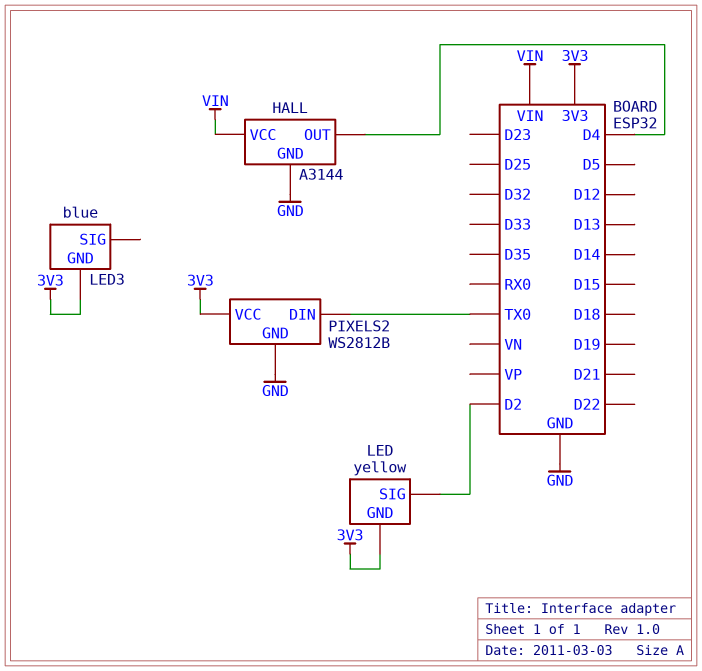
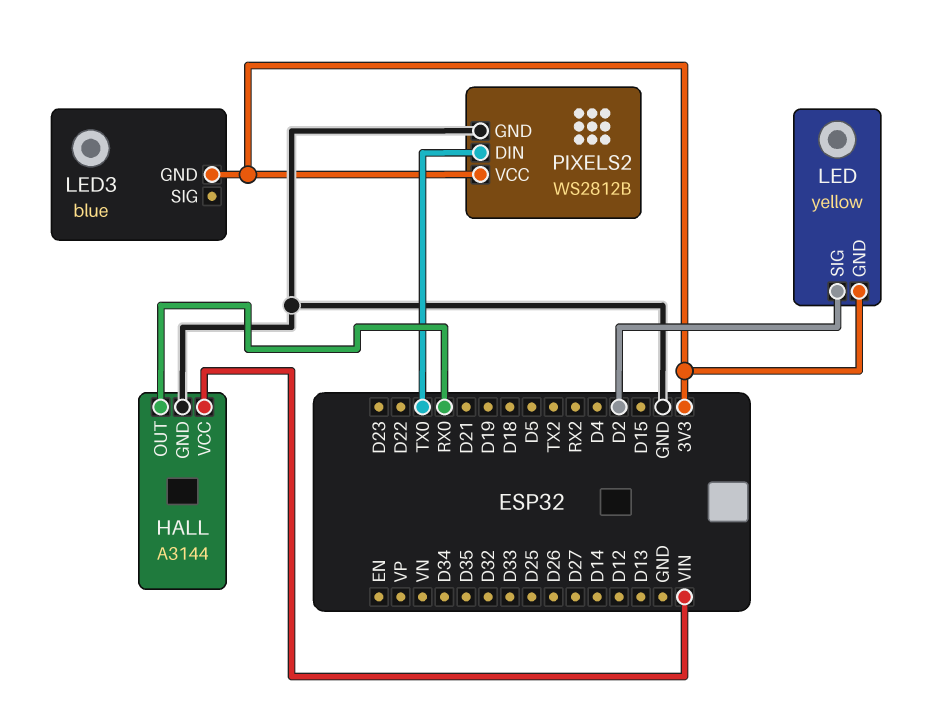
HALL pin OUT: D4 -> RX0

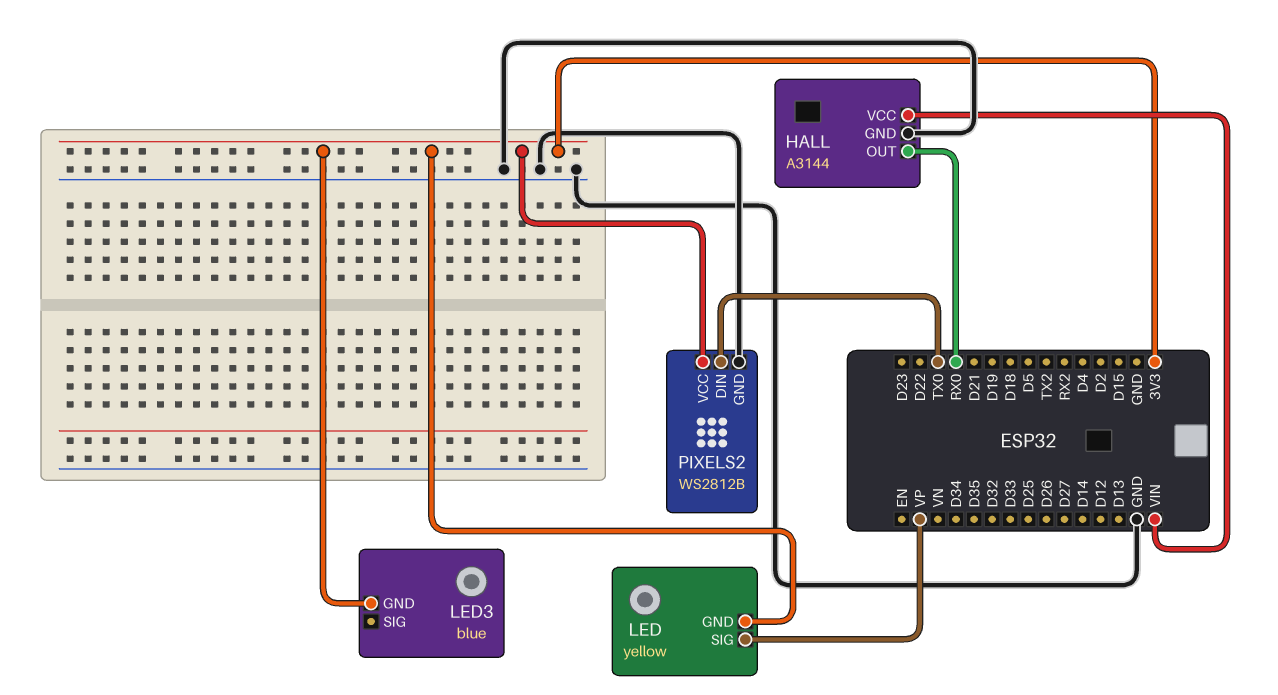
LED pin SIG: D2 -> VP

